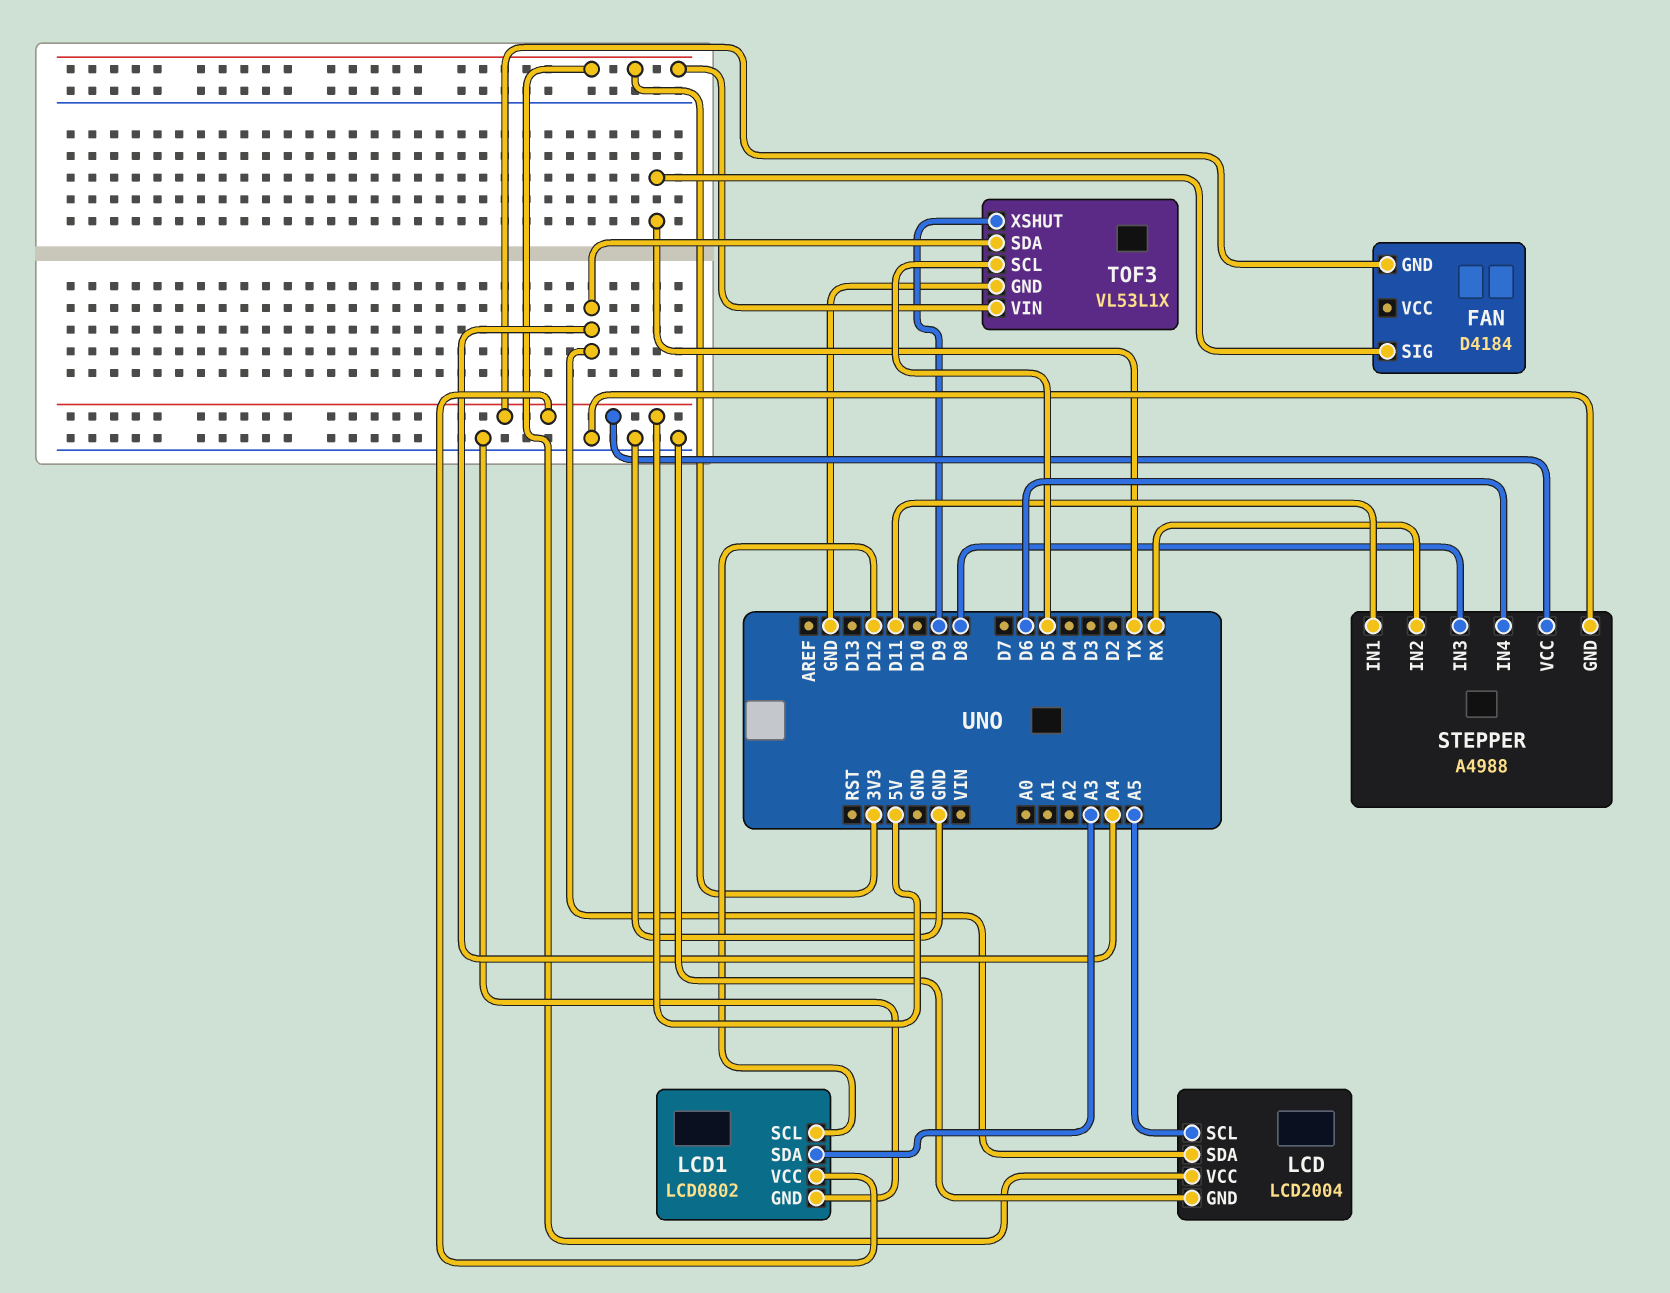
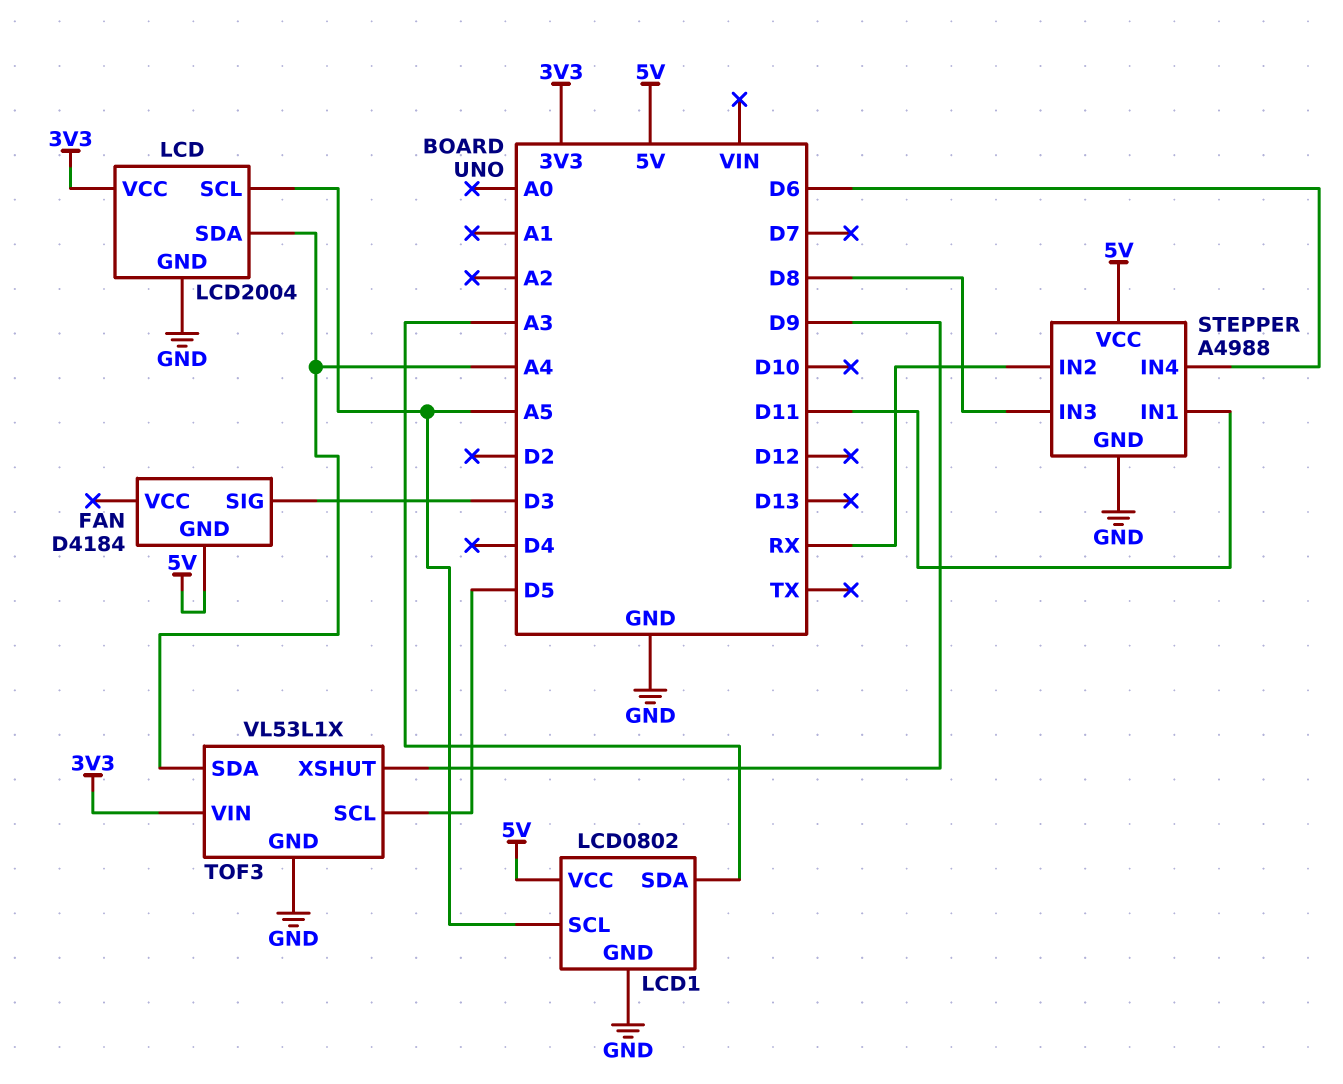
FAN pin SIG: TX -> D3
LCD1 pin SCL: D12 -> A5

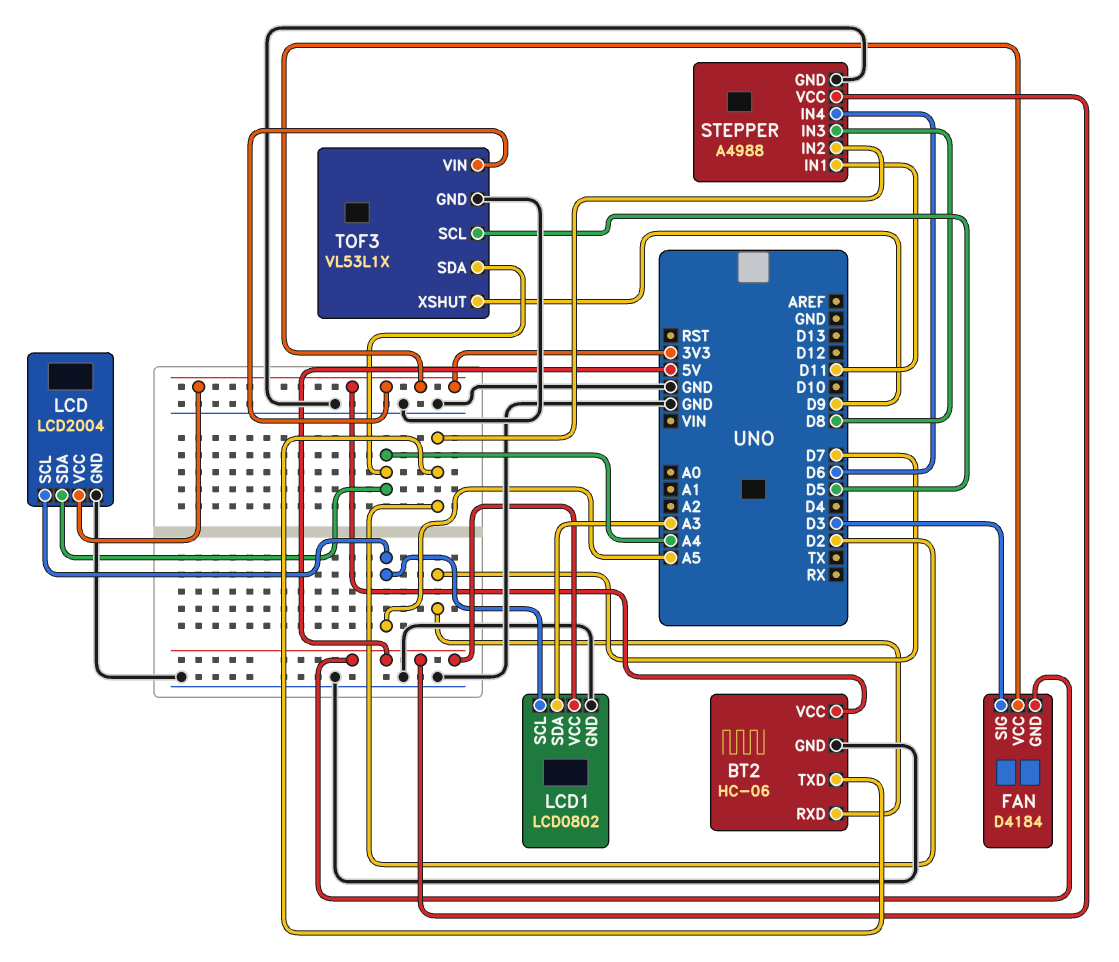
BT2: none -> HC-06
BT2 pin GND: none -> GND
BT2 pin RXD: none -> D7
BT2 pin TXD: none -> D2
BT2 pin VCC: none -> 3V3
FAN pin VCC: none -> 3V3
STEPPER pin IN2: RX -> D2

